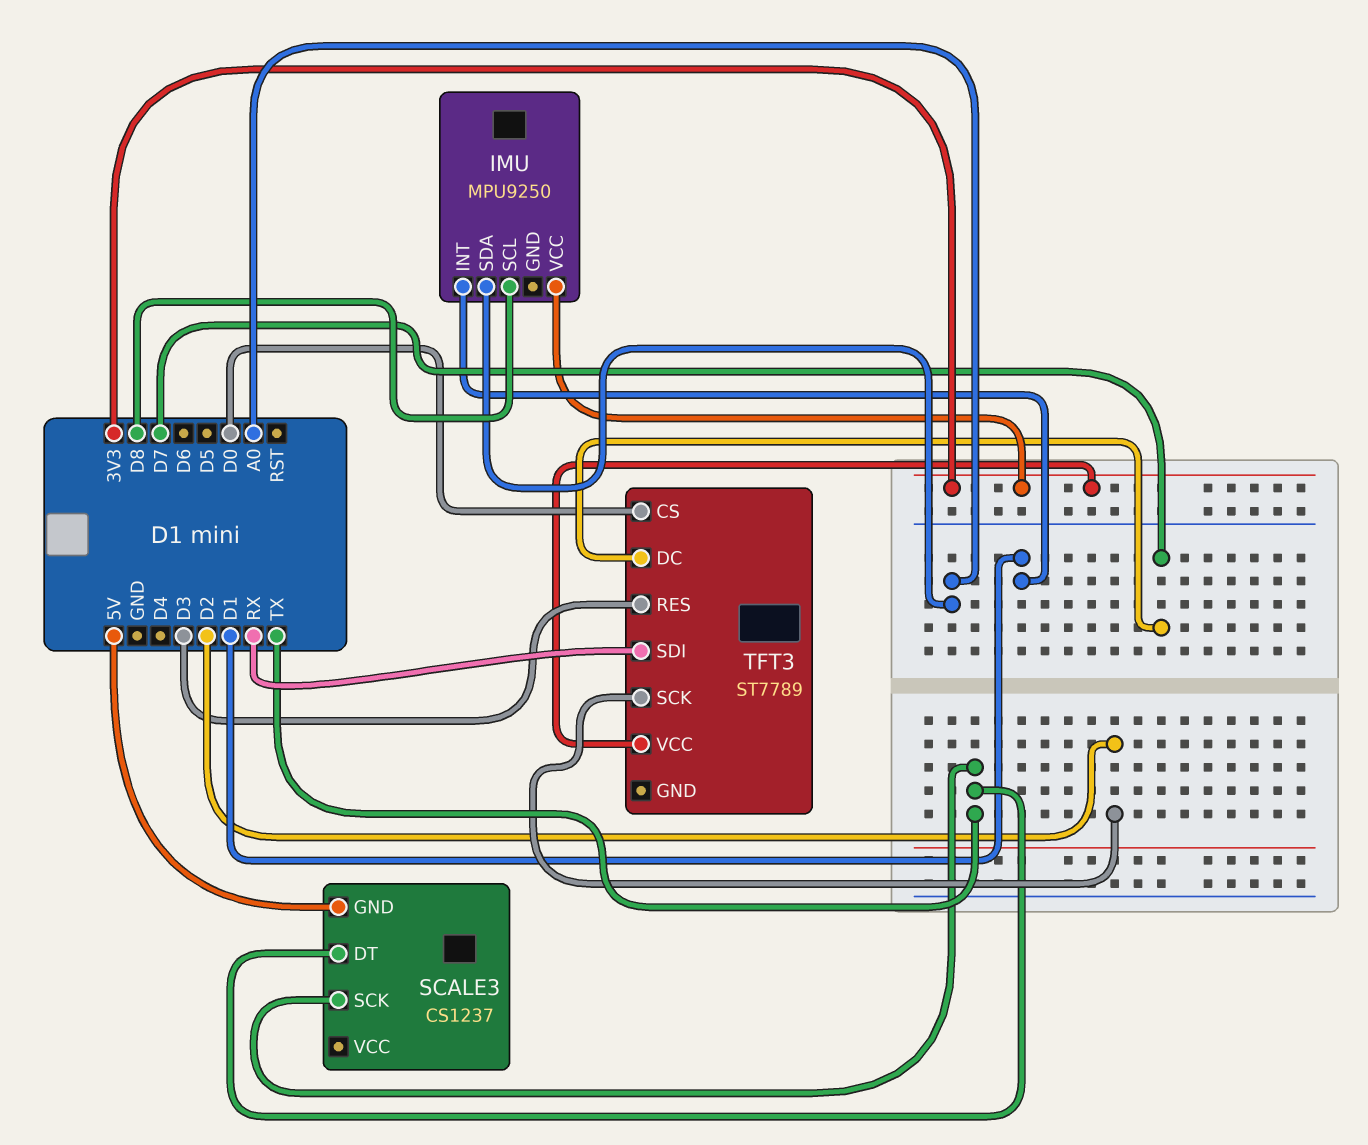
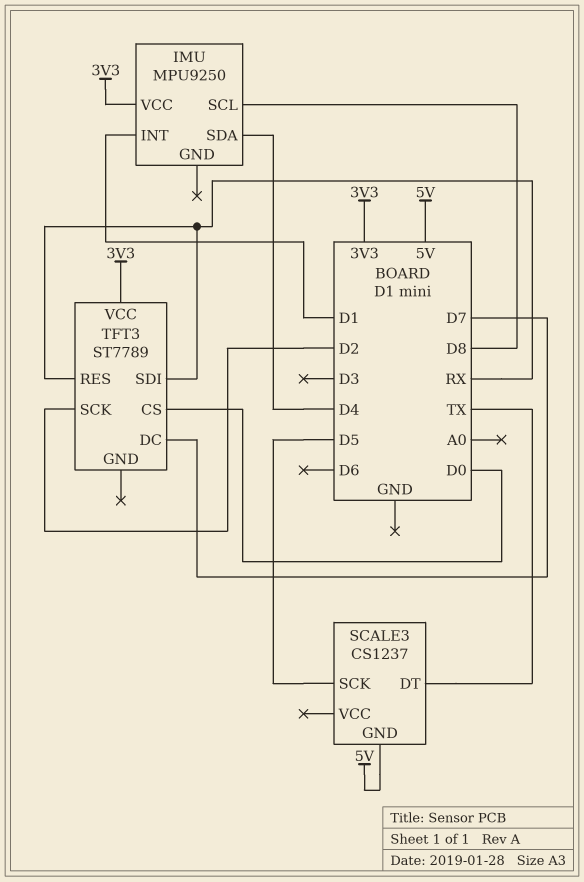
IMU pin SDA: A0 -> D4
SCALE3 pin SCK: TX -> D5
TFT3 pin RES: D3 -> RX

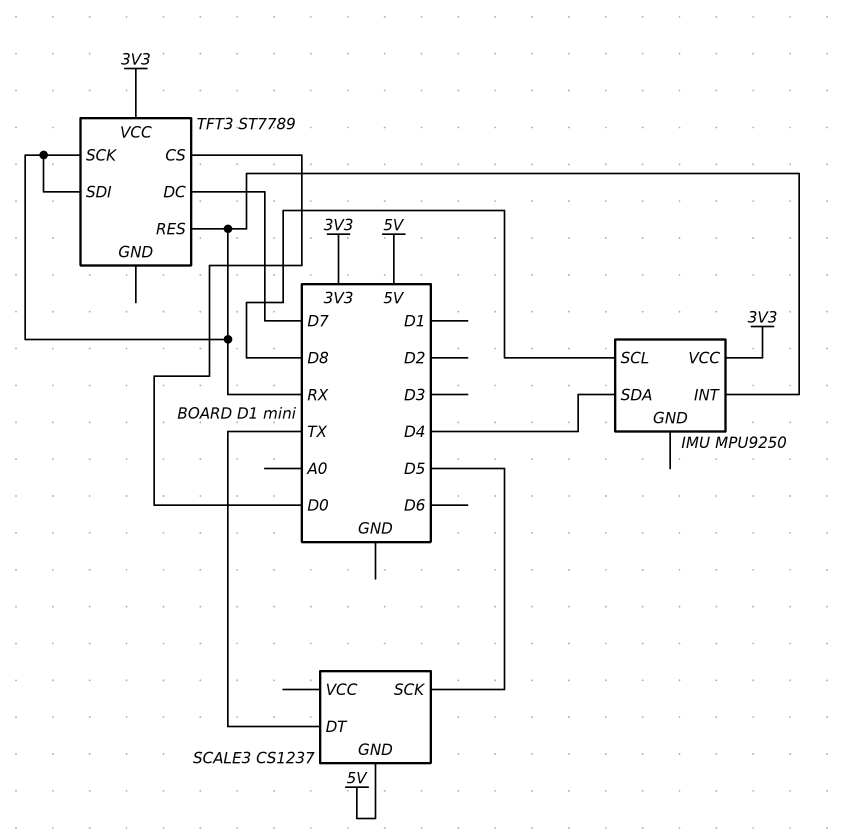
IMU pin INT: D1 -> RX
TFT3 pin SCK: D2 -> RX

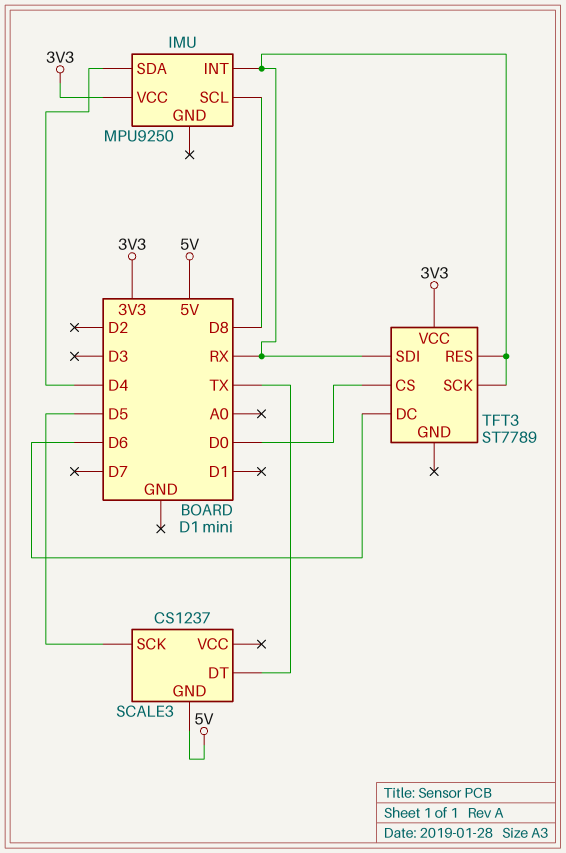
TFT3 pin DC: D7 -> D6

